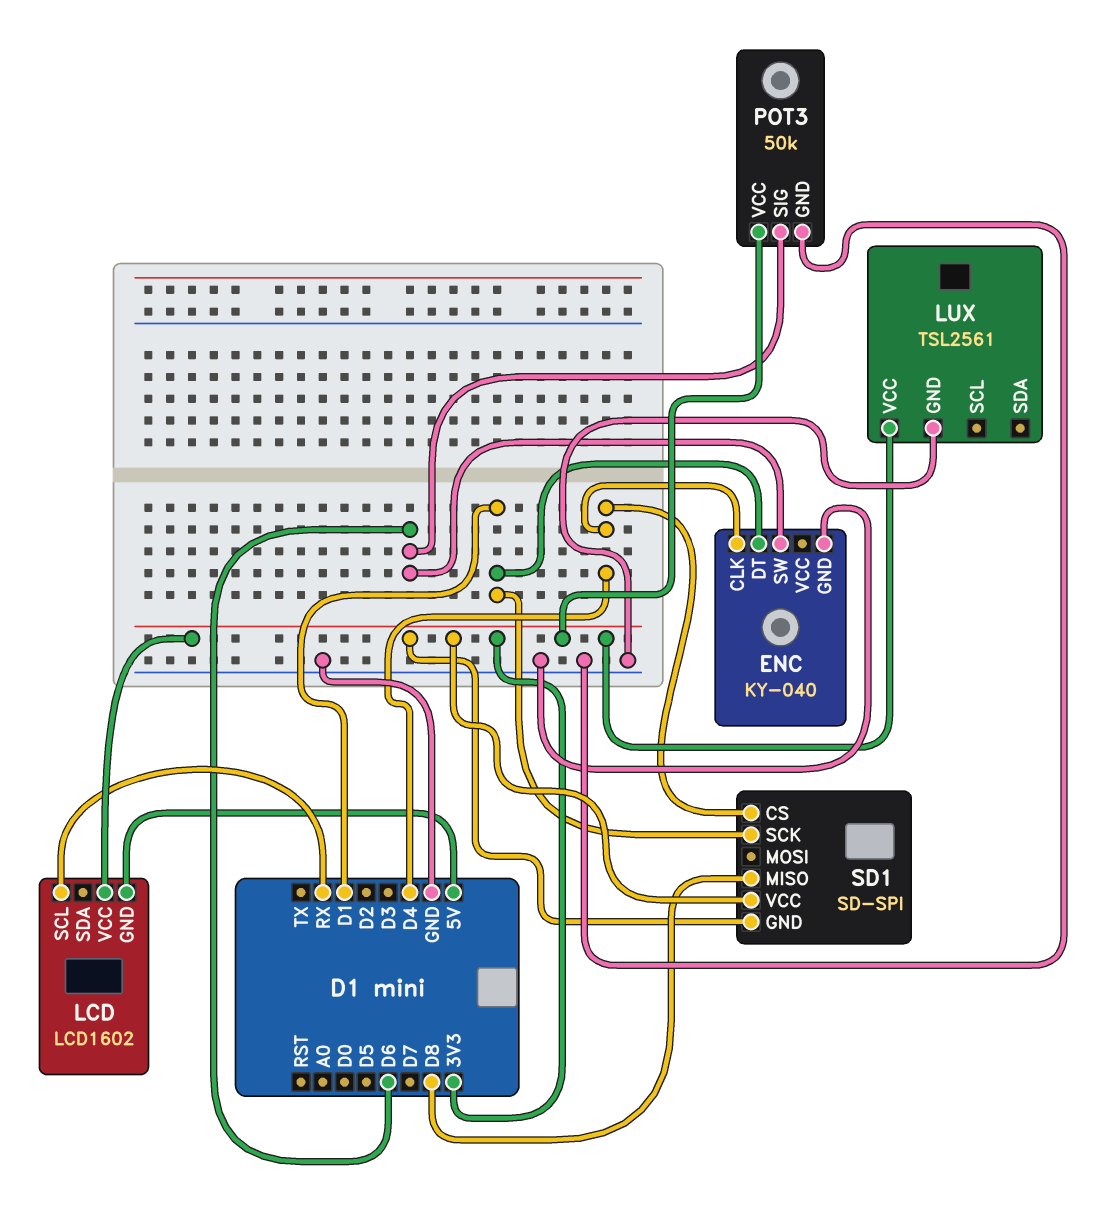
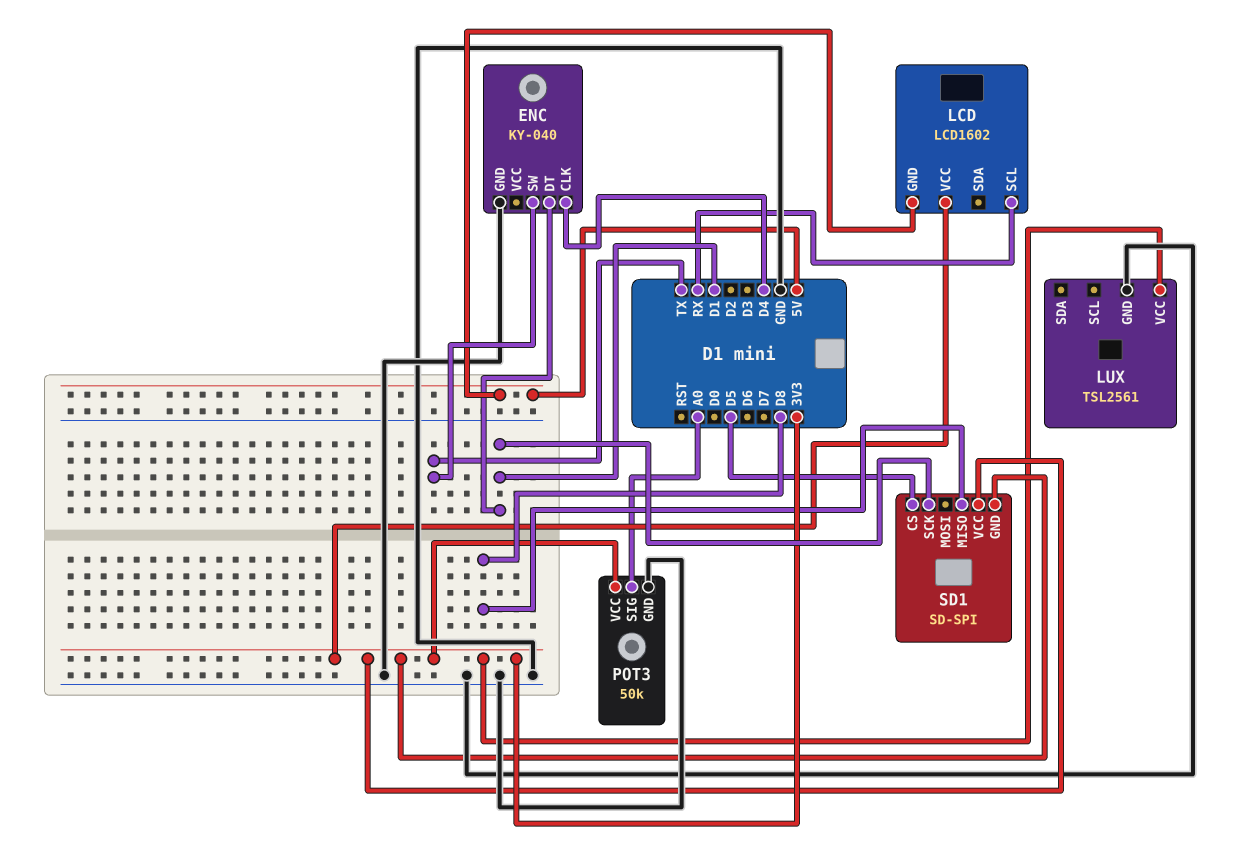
ENC pin SW: D6 -> TX
POT3 pin SIG: D6 -> A0
SD1 pin CS: D4 -> D5

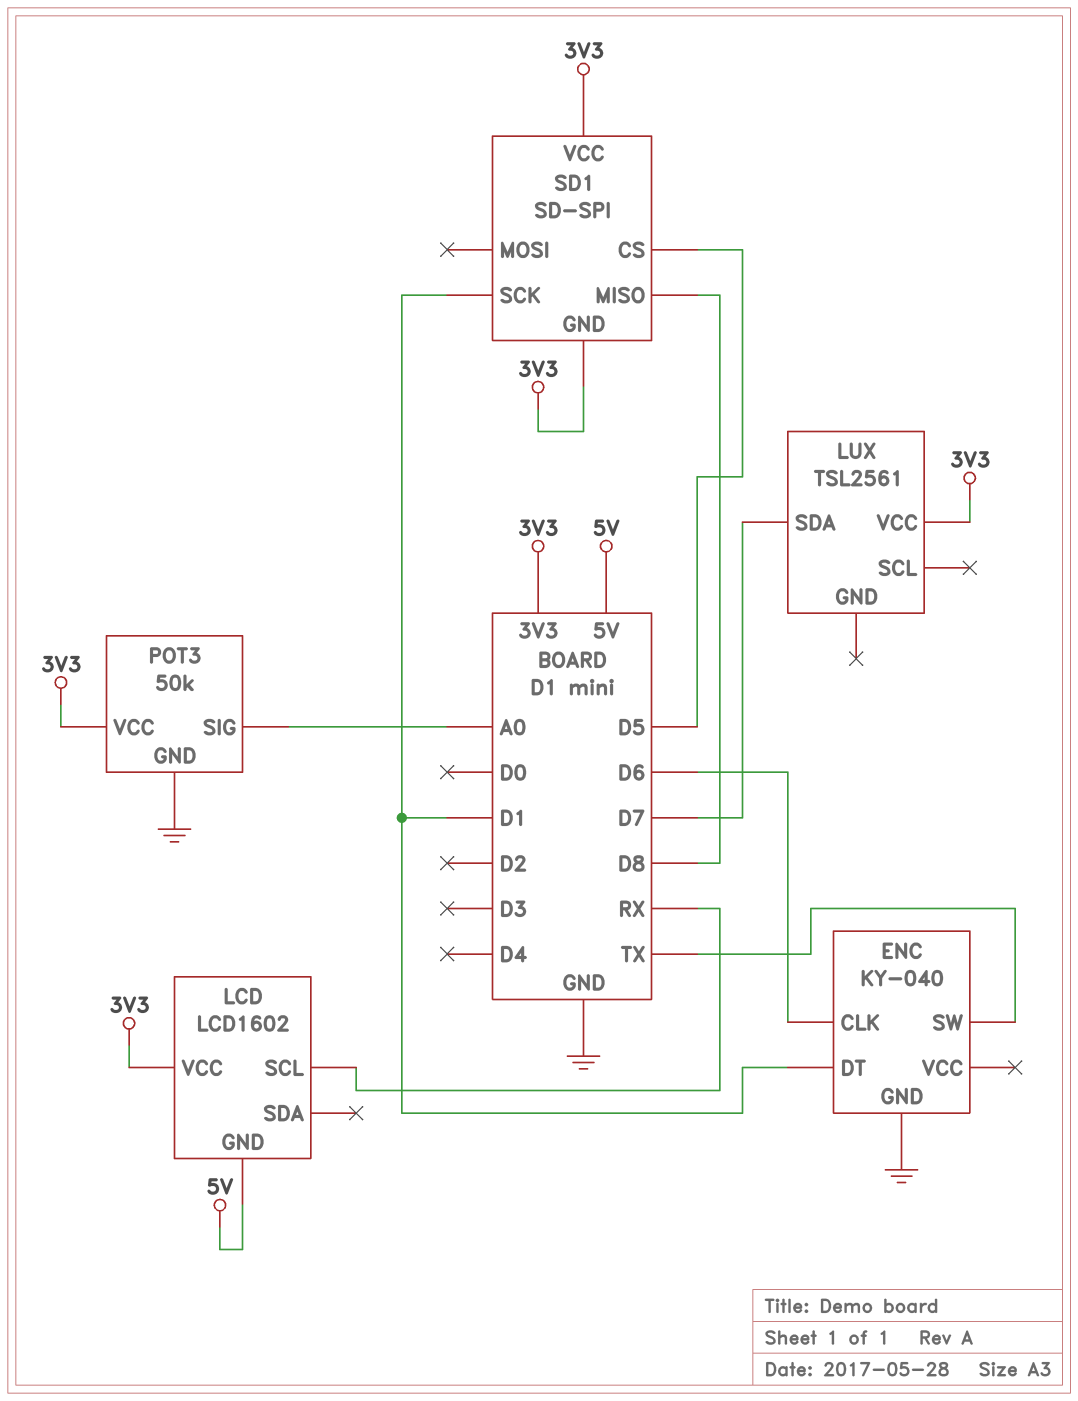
ENC pin CLK: D4 -> D6
LUX pin GND: GND -> none
LUX pin SDA: none -> D7

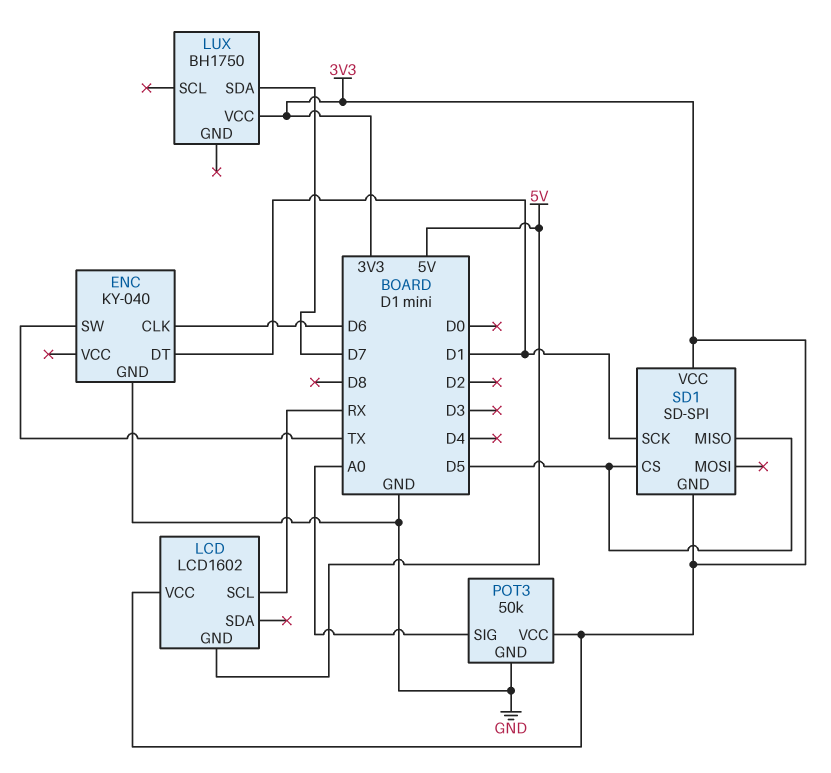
LUX: TSL2561 -> BH1750
SD1 pin MISO: D8 -> D5

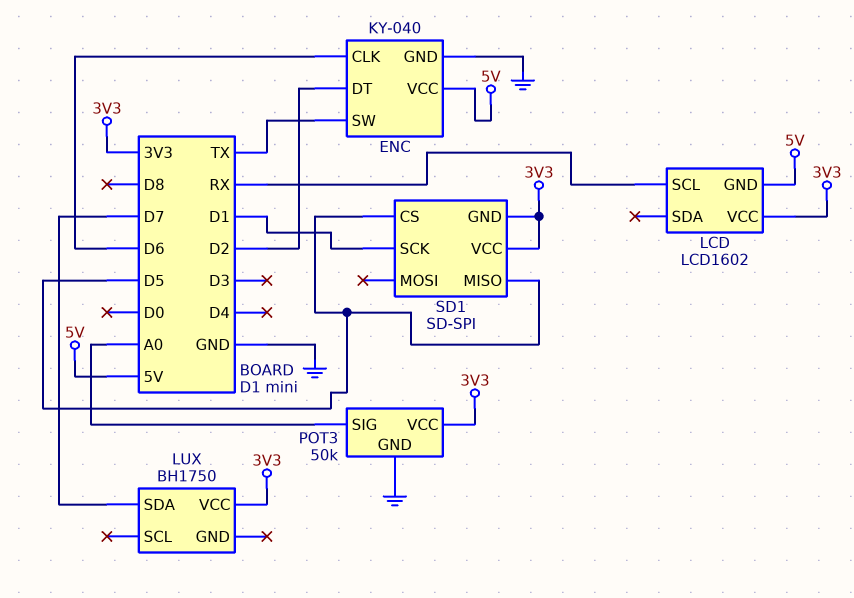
ENC pin DT: D1 -> D2
ENC pin VCC: none -> 5V

